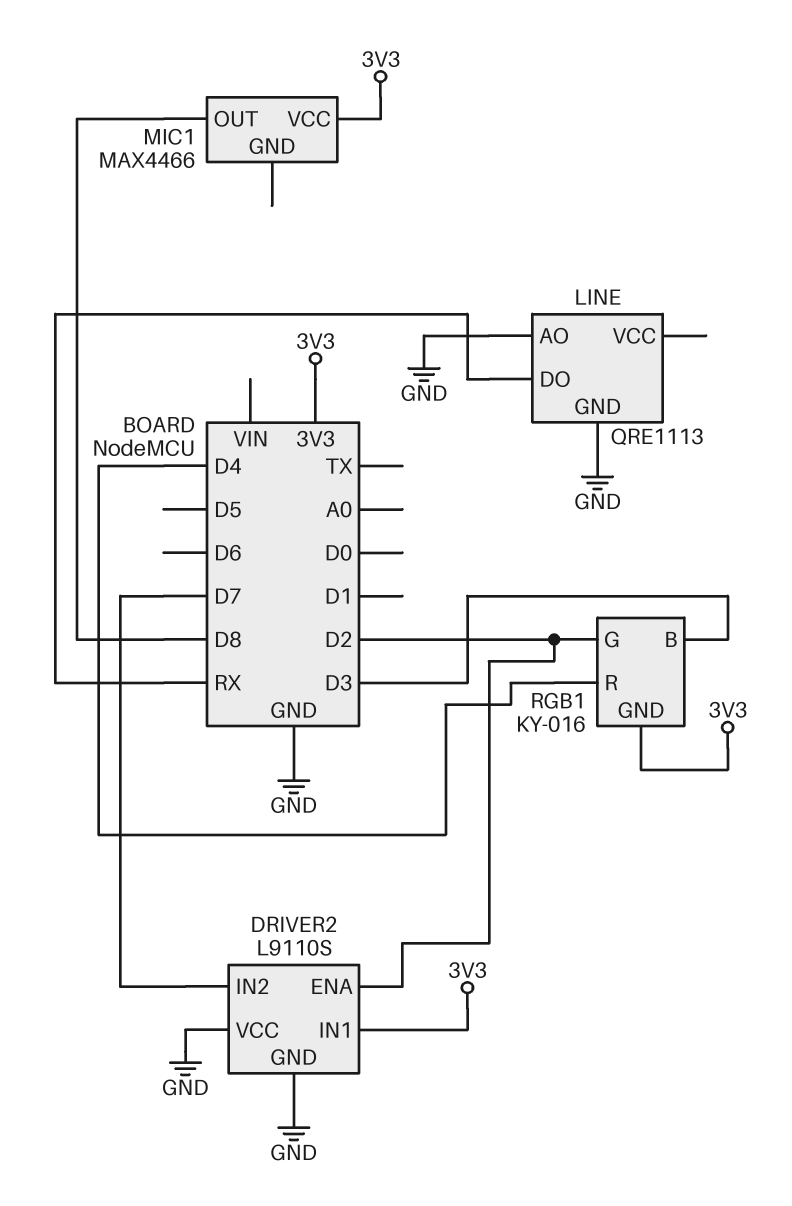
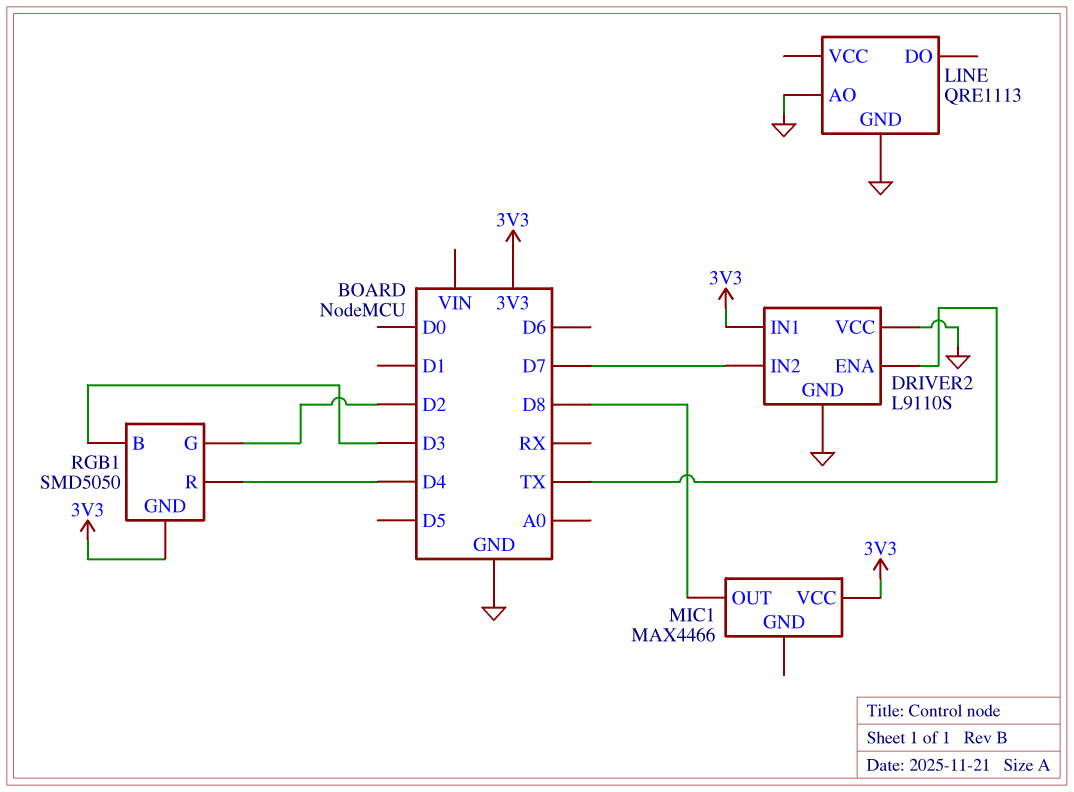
DRIVER2 pin ENA: D2 -> TX
LINE pin DO: RX -> none
RGB1: KY-016 -> SMD5050

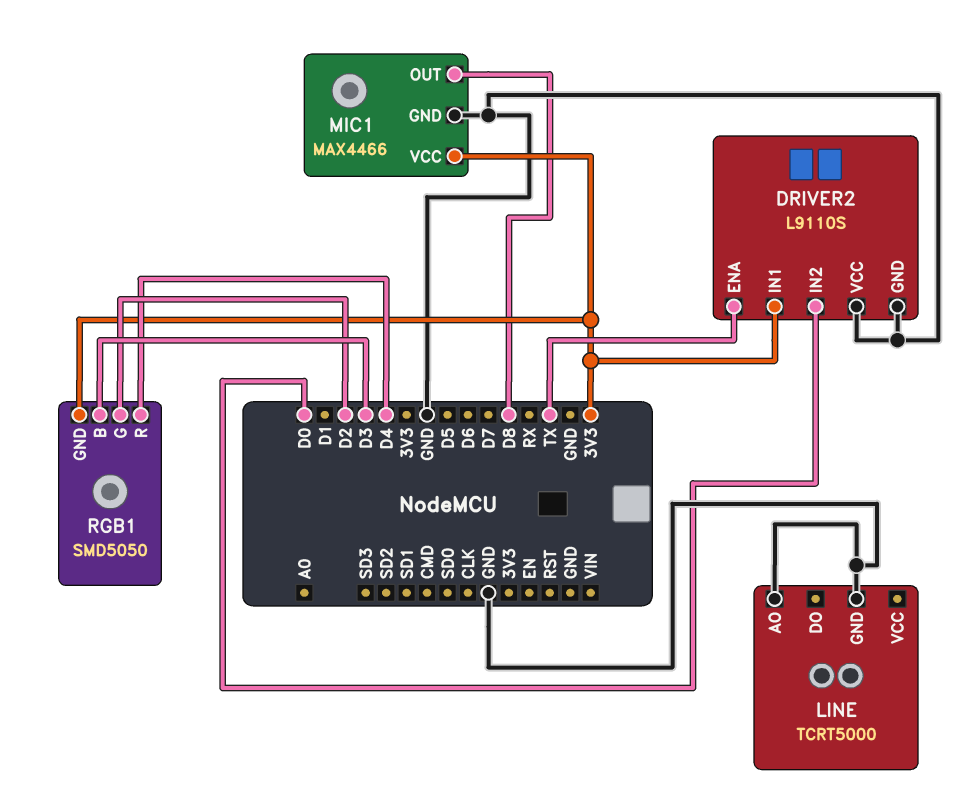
DRIVER2 pin IN2: D7 -> D0
LINE: QRE1113 -> TCRT5000
MIC1 pin GND: none -> GND

